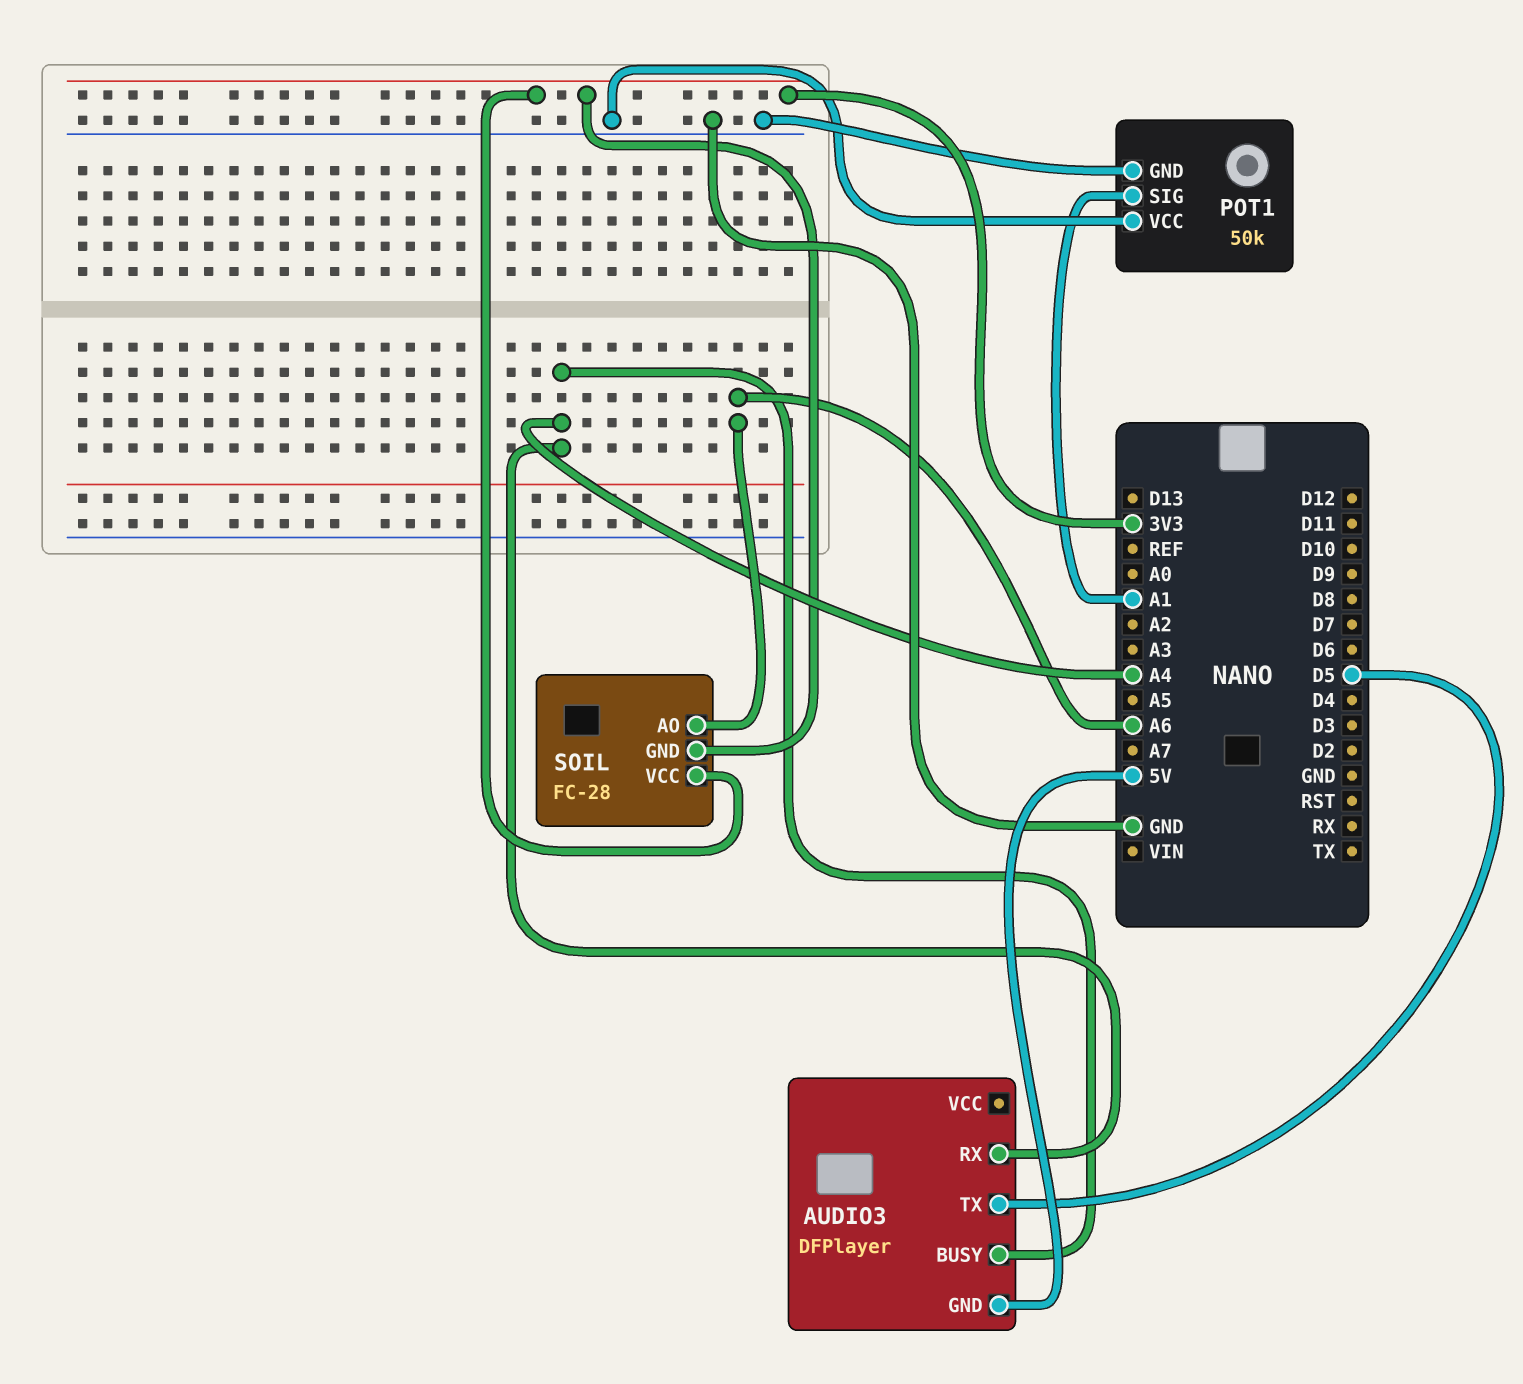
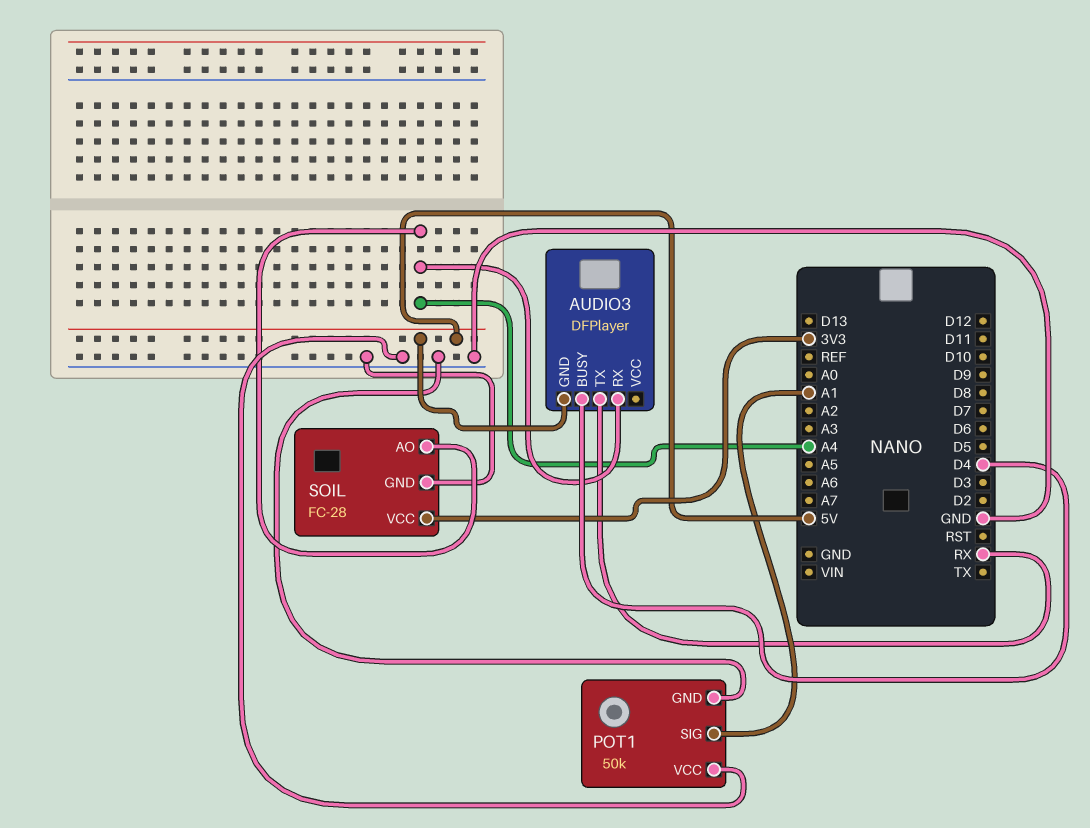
AUDIO3 pin BUSY: A4 -> D4
AUDIO3 pin TX: D5 -> RX
SOIL pin AO: A6 -> A4
SOIL pin GND: 3V3 -> GND

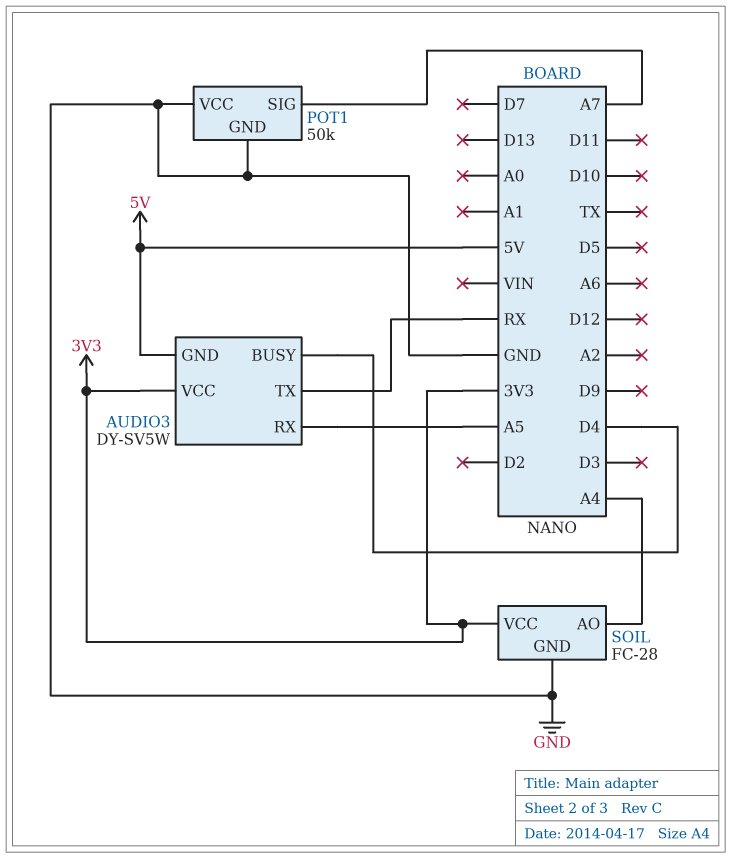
AUDIO3: DFPlayer -> DY-SV5W
AUDIO3 pin RX: A4 -> A5
AUDIO3 pin VCC: none -> 3V3
POT1 pin SIG: A1 -> A7

